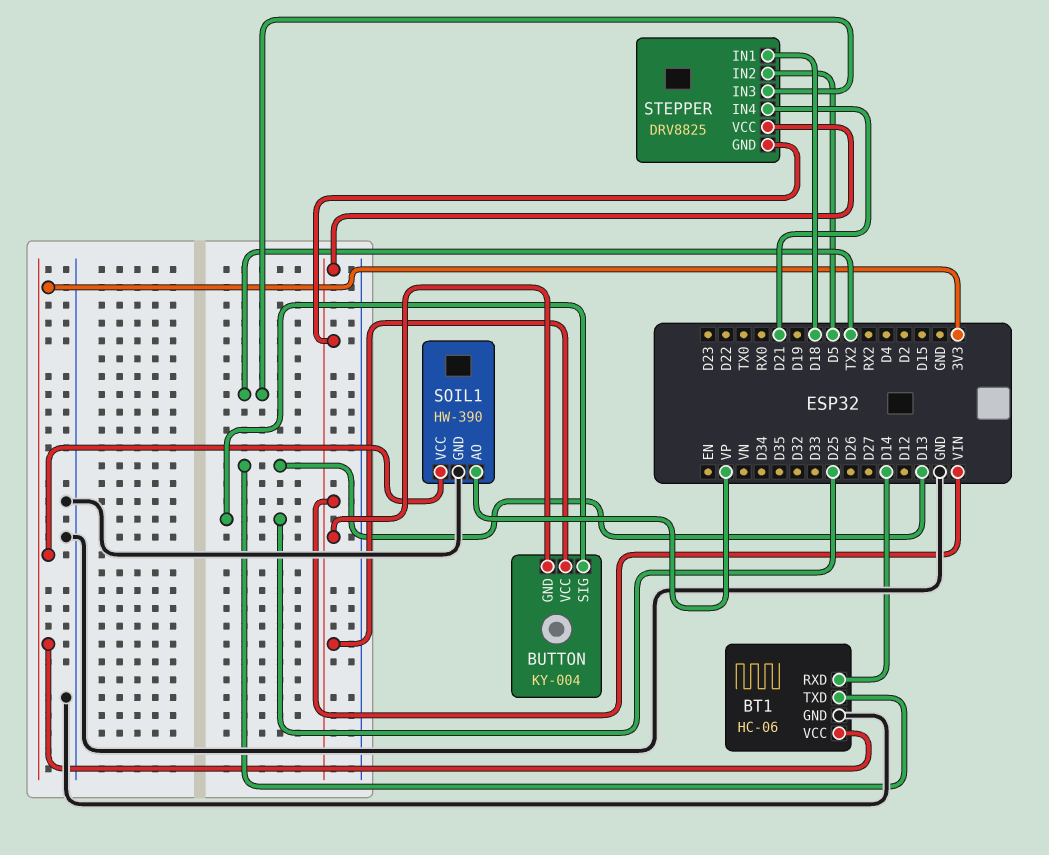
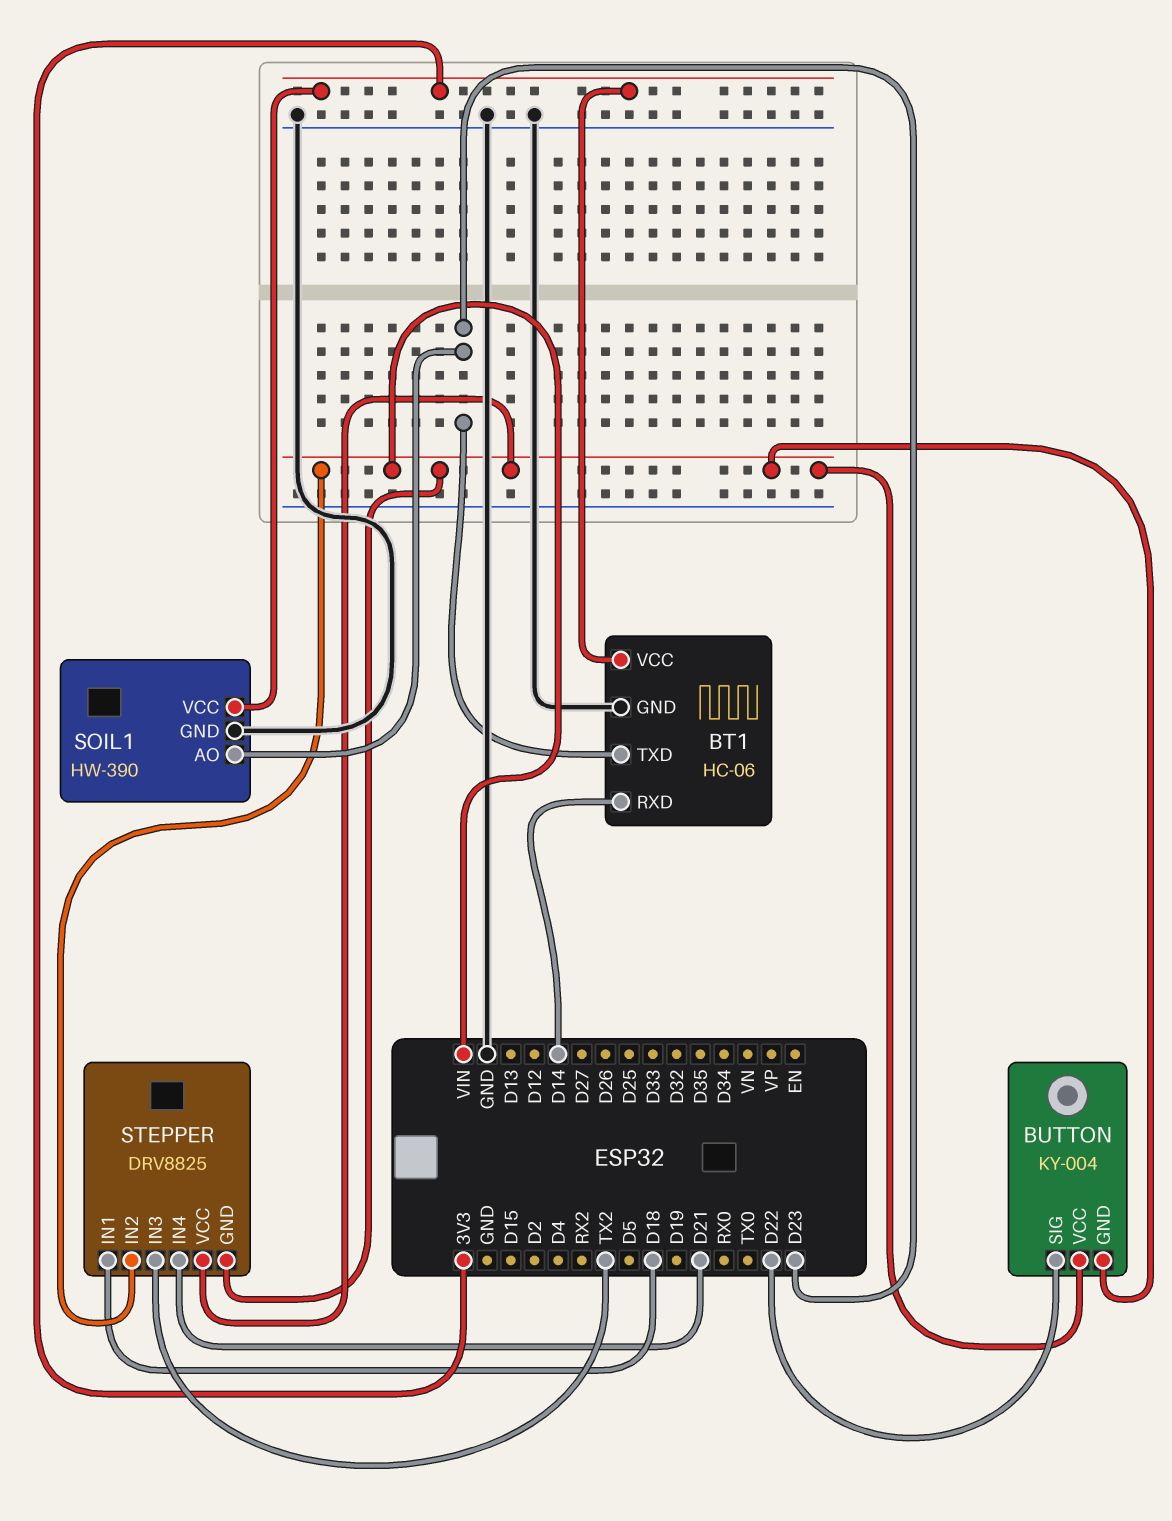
BT1 pin TXD: D13 -> D23
BUTTON pin SIG: D25 -> D22
SOIL1 pin AO: VP -> D23
STEPPER pin IN2: D5 -> VIN

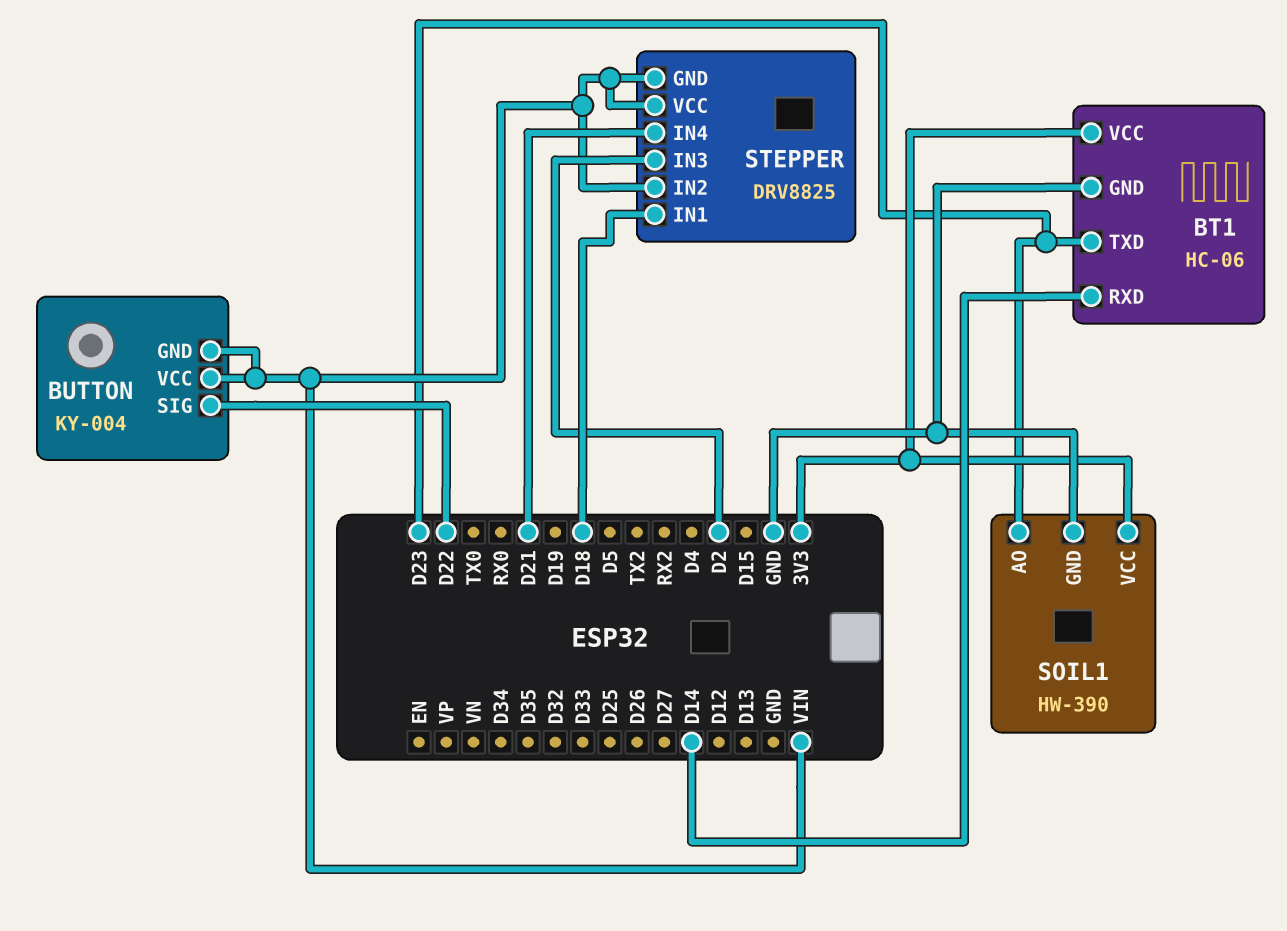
STEPPER pin IN3: TX2 -> D2

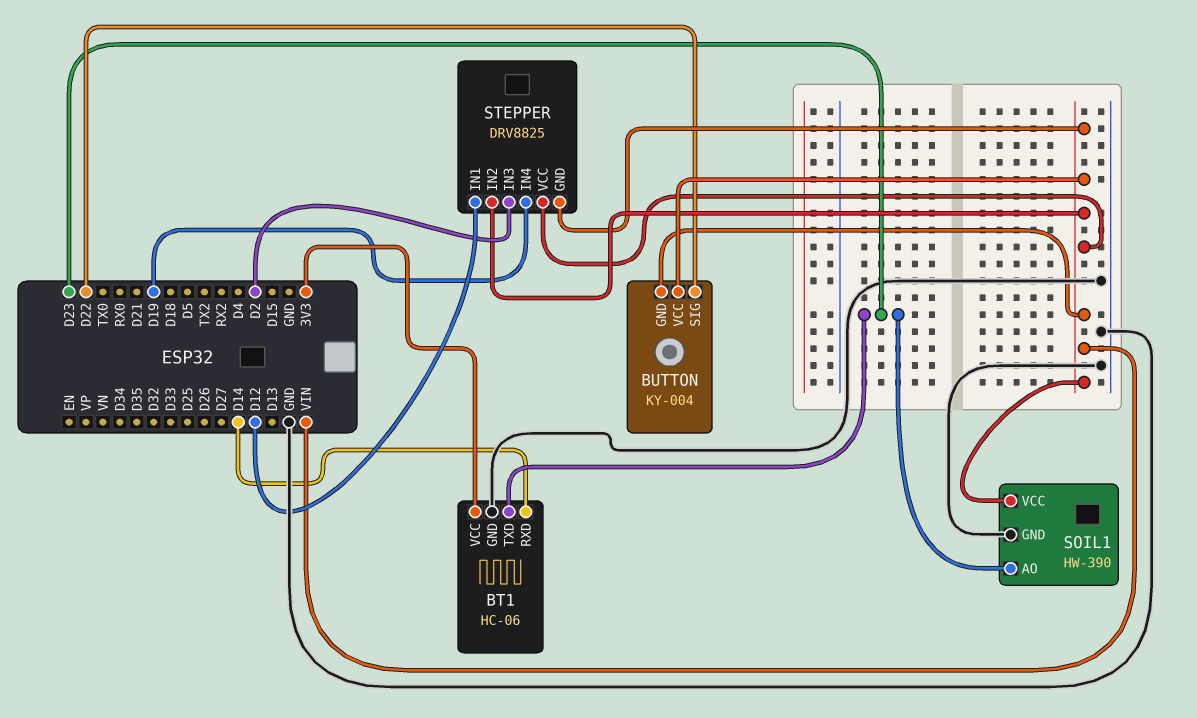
SOIL1 pin VCC: 3V3 -> VIN
STEPPER pin IN1: D18 -> D12
STEPPER pin IN4: D21 -> D19

